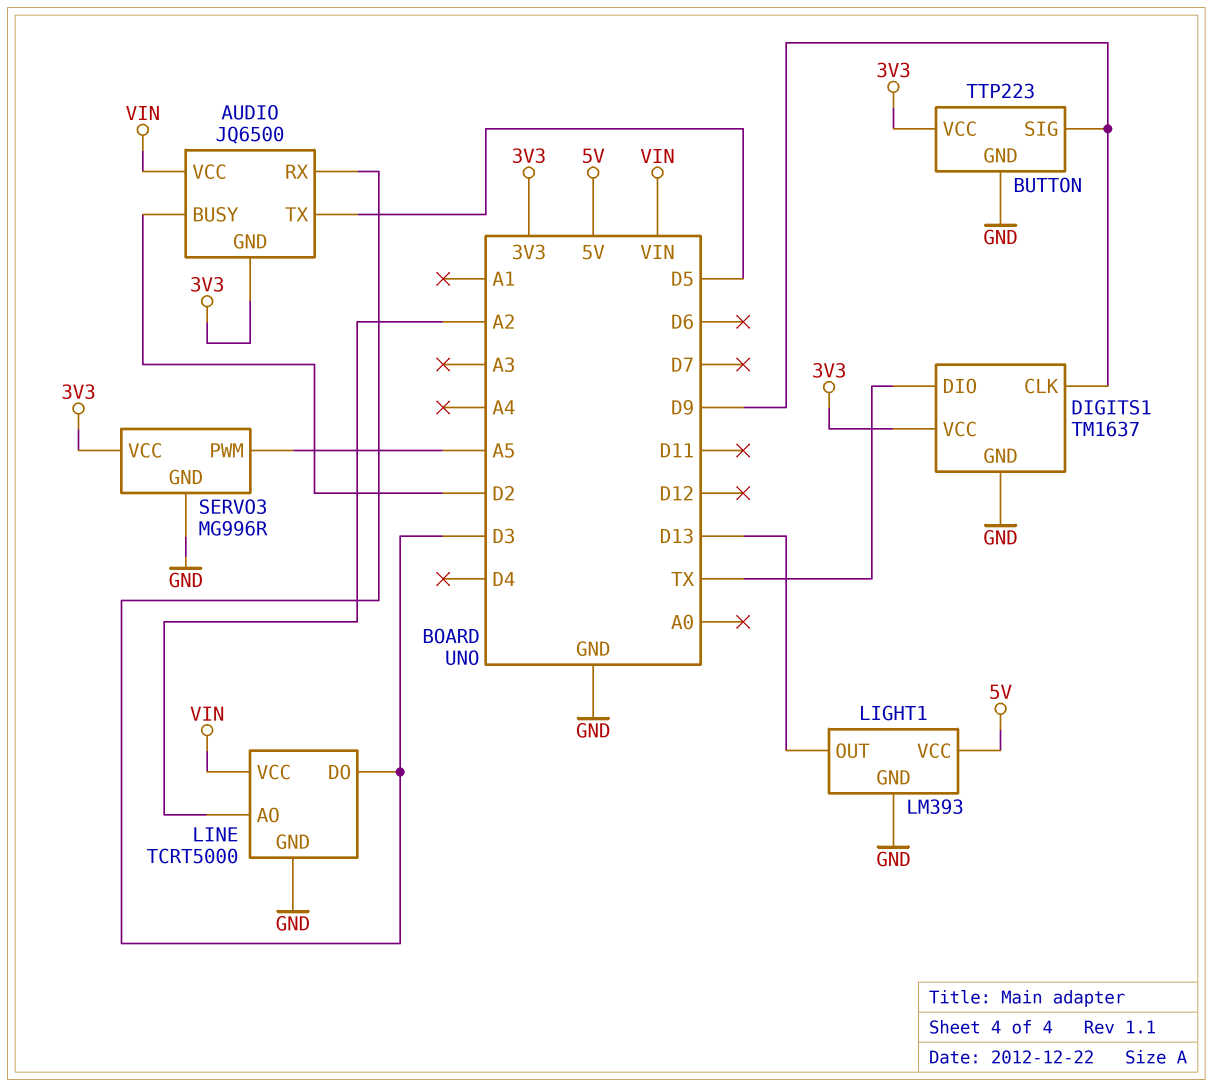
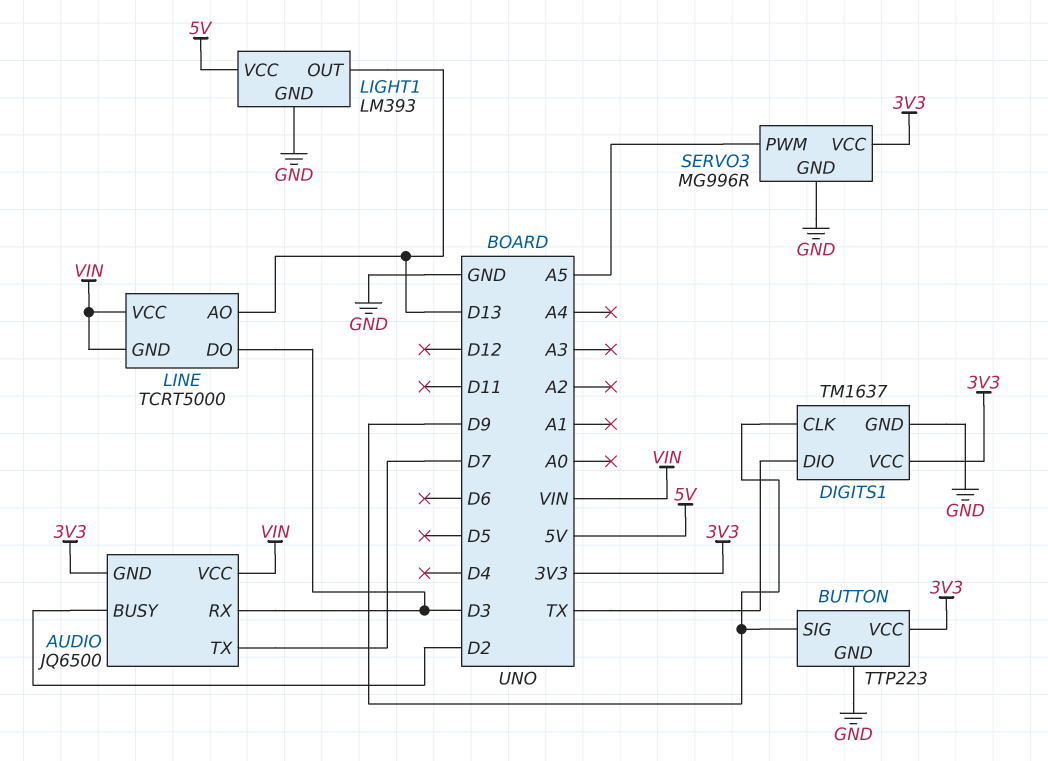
AUDIO pin TX: D5 -> D7
LINE pin AO: A2 -> D13
LINE pin GND: GND -> VIN

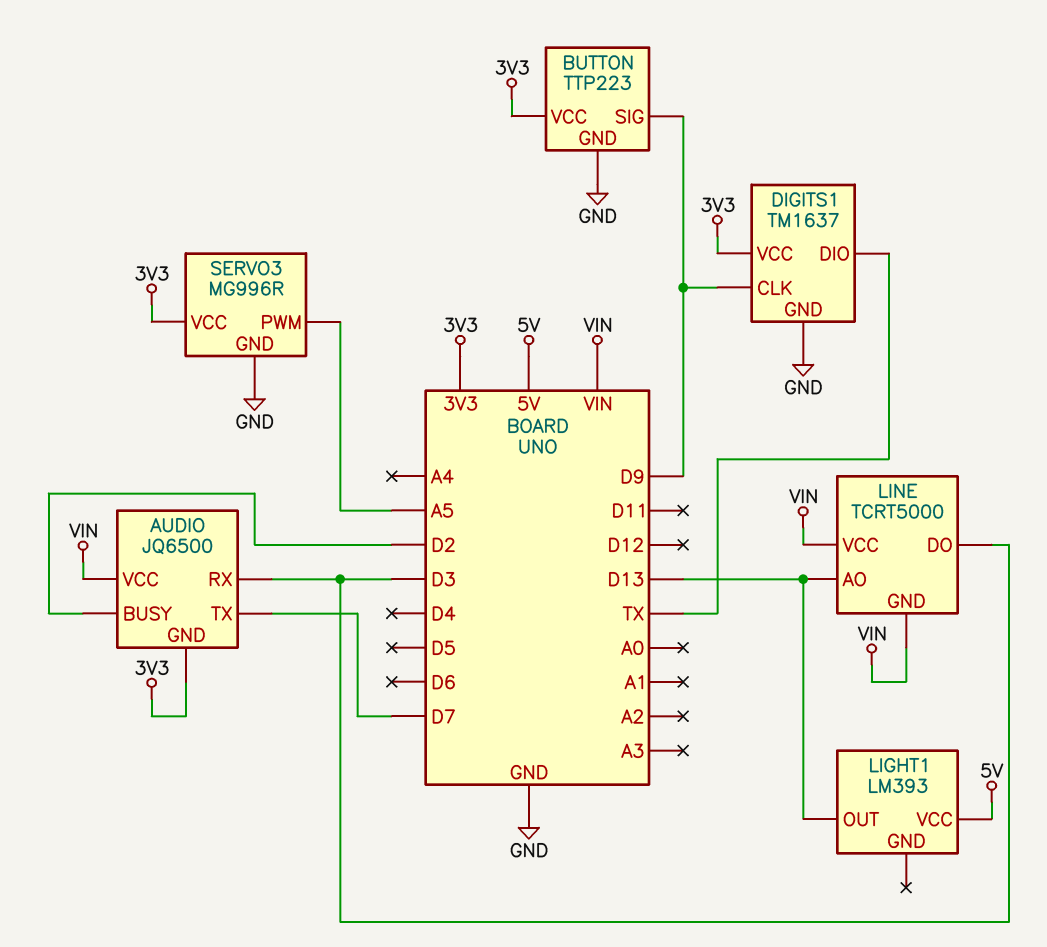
LIGHT1 pin GND: GND -> none

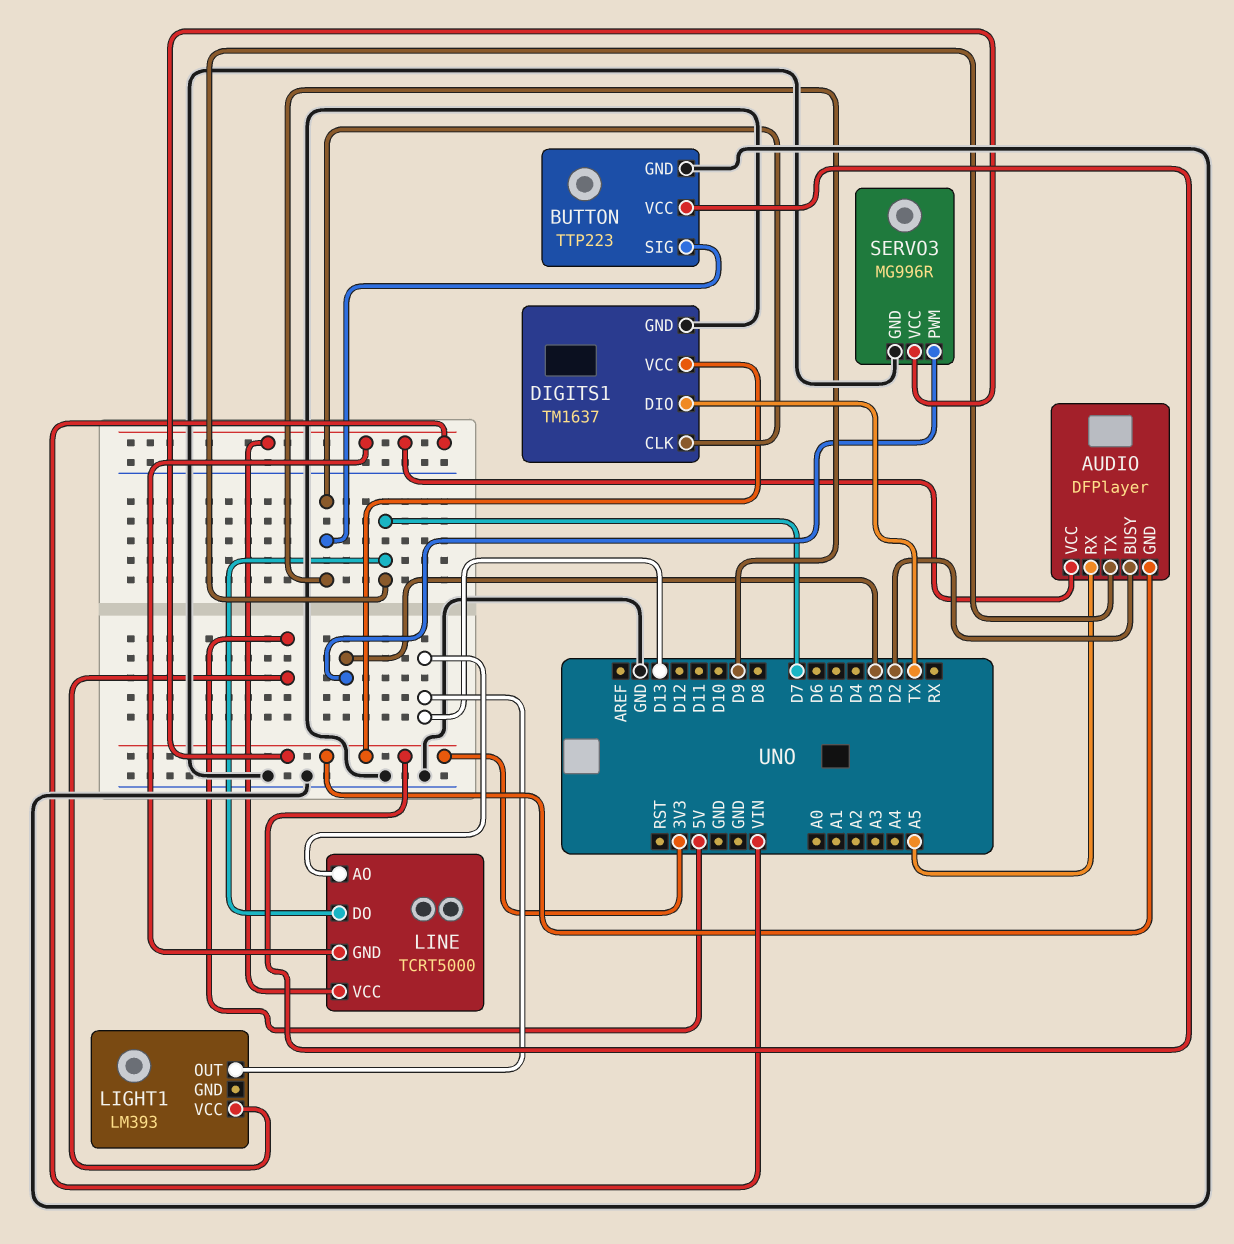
AUDIO: JQ6500 -> DFPlayer
AUDIO pin RX: D3 -> A5
LINE pin DO: D3 -> D7
SERVO3 pin PWM: A5 -> D3

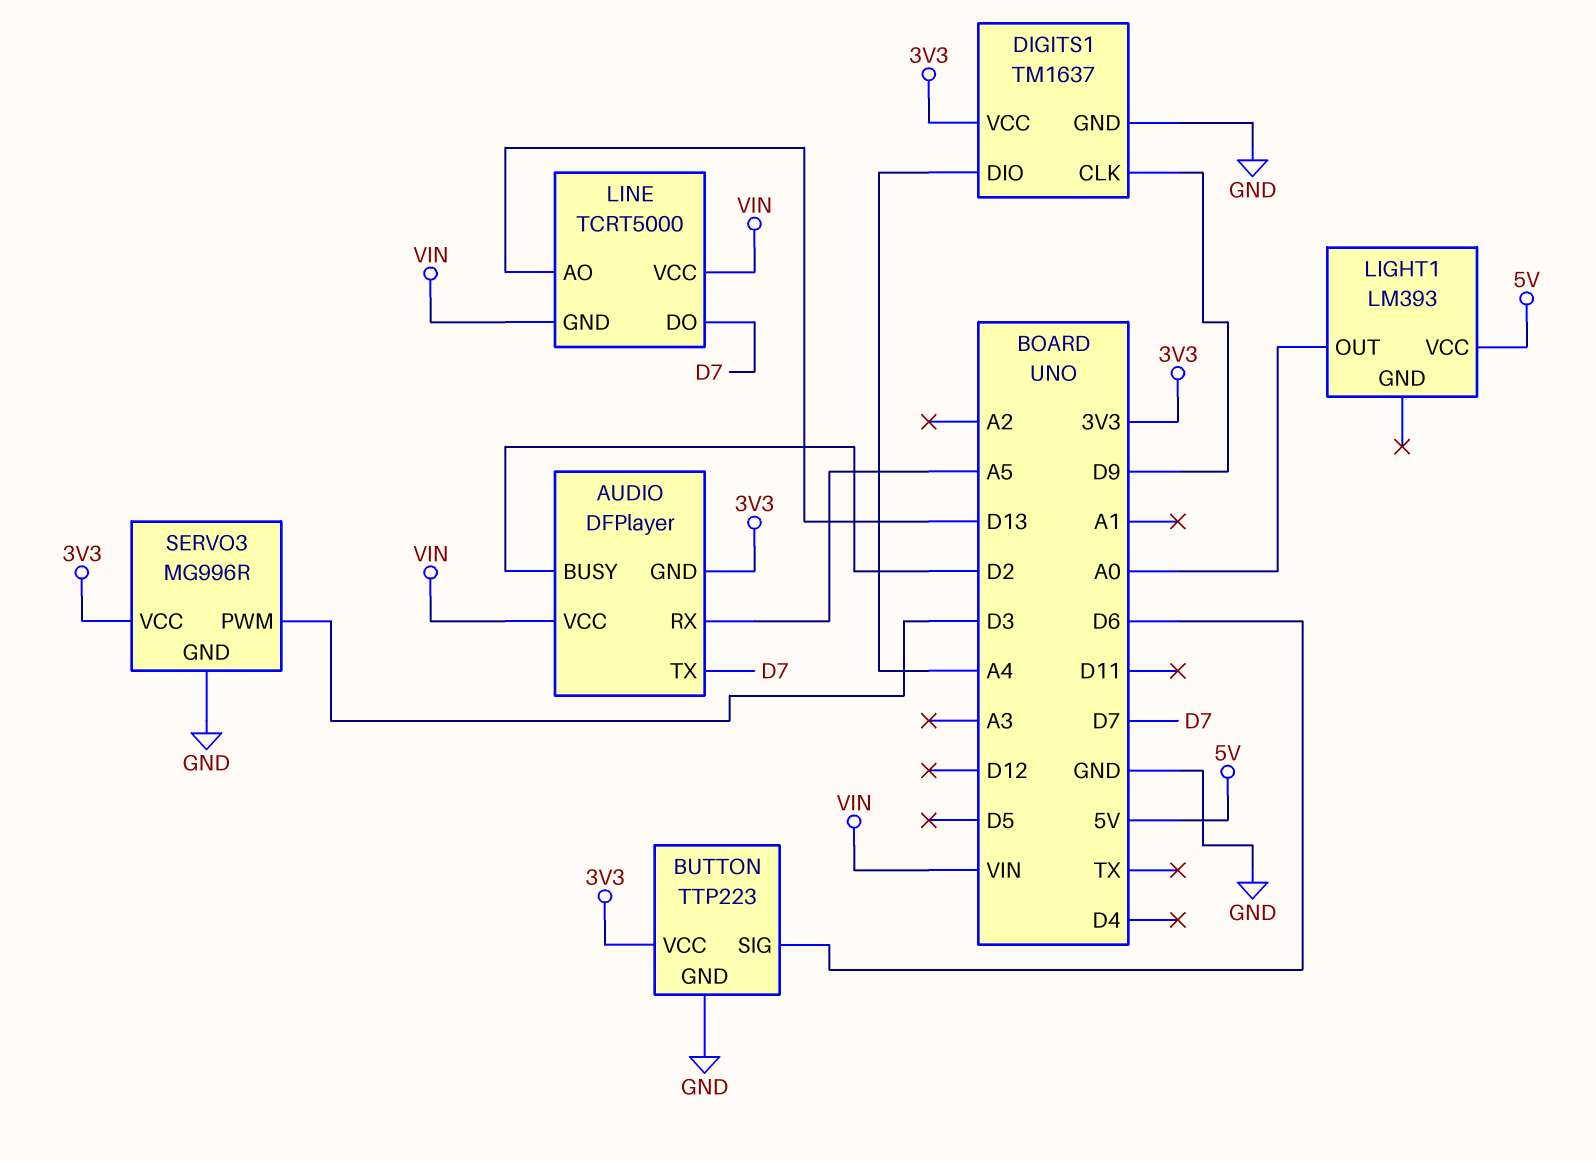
BUTTON pin SIG: D9 -> D6
DIGITS1 pin DIO: TX -> A4
LIGHT1 pin OUT: D13 -> A0

